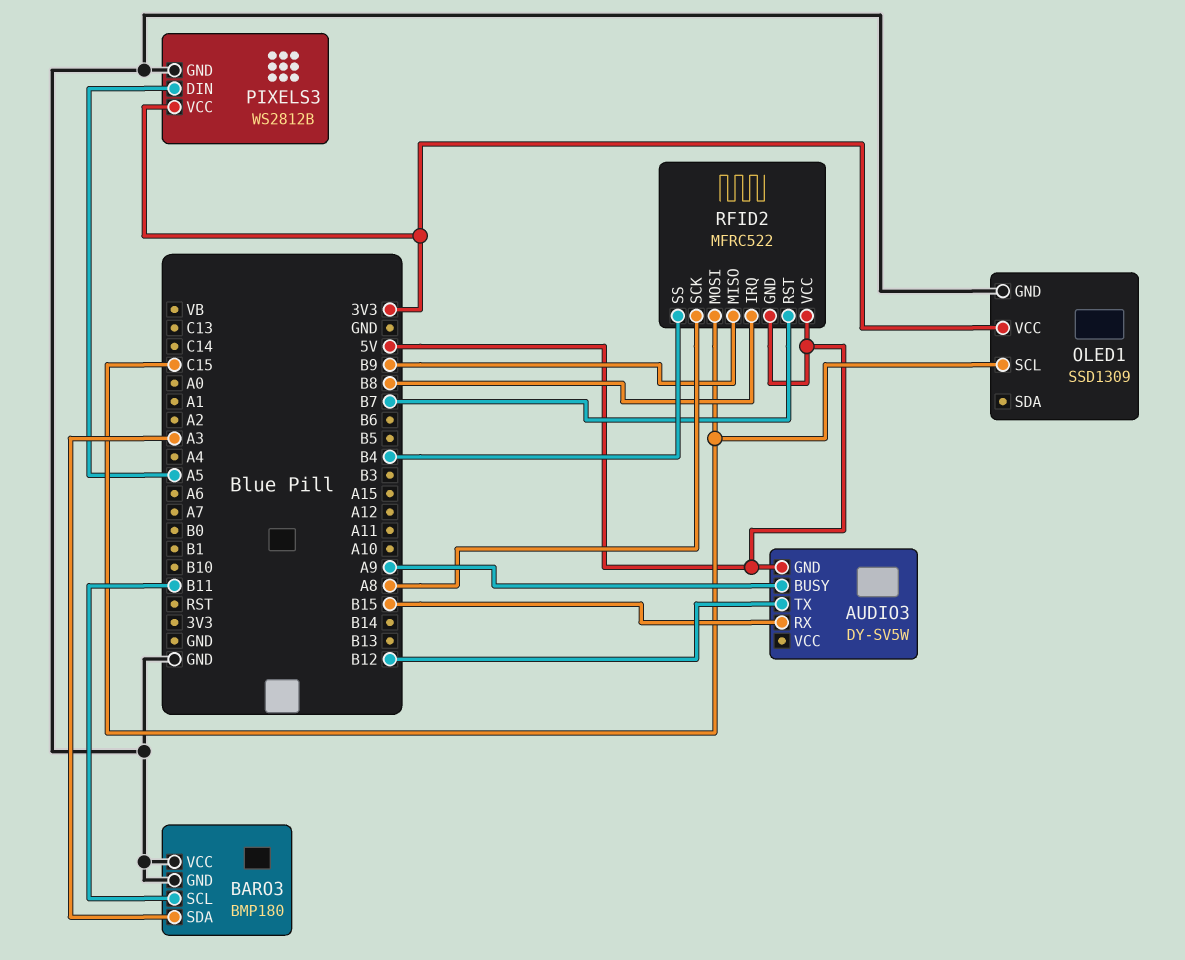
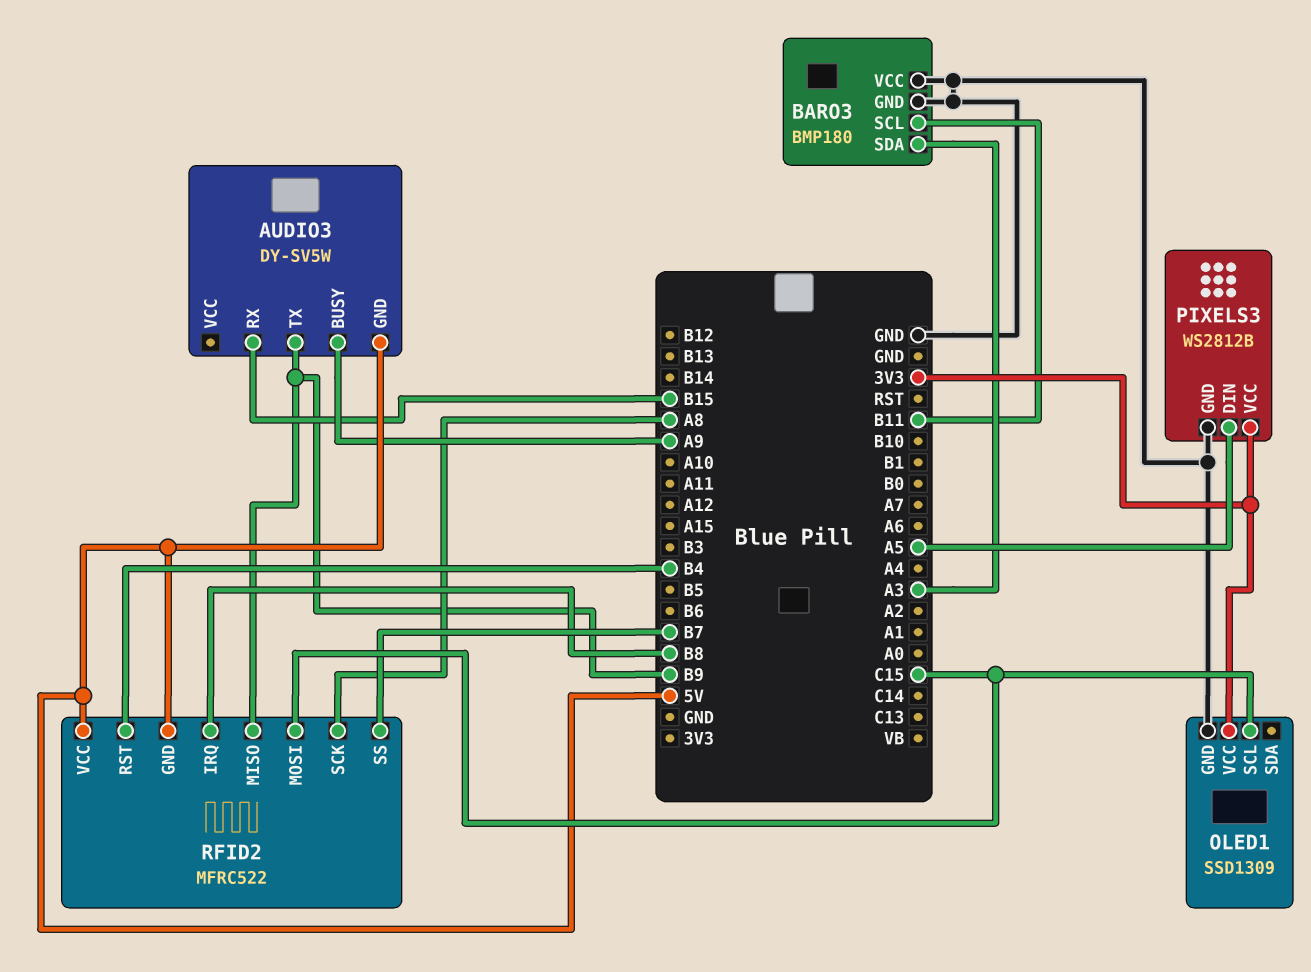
AUDIO3 pin TX: B12 -> B9
RFID2 pin RST: B7 -> B4
RFID2 pin SS: B4 -> B7

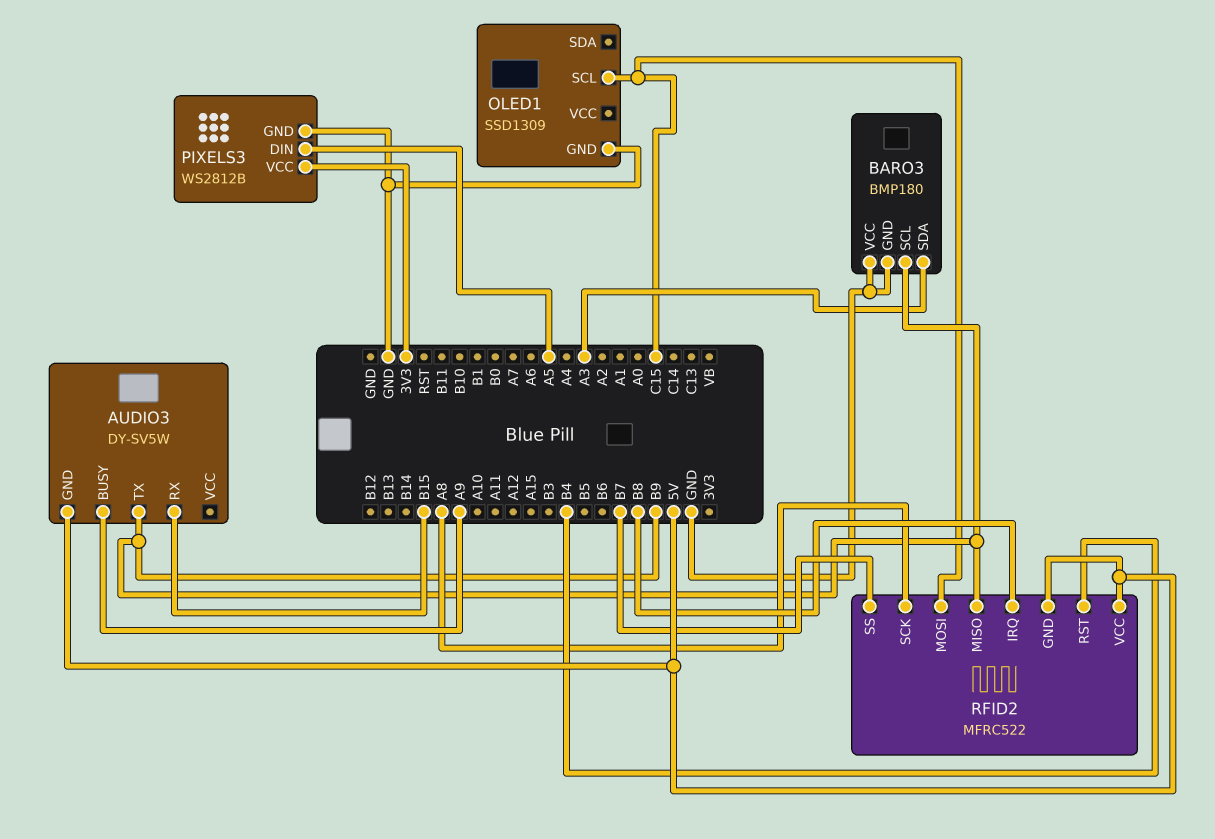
BARO3 pin SCL: B11 -> B9
OLED1 pin VCC: 3V3 -> none

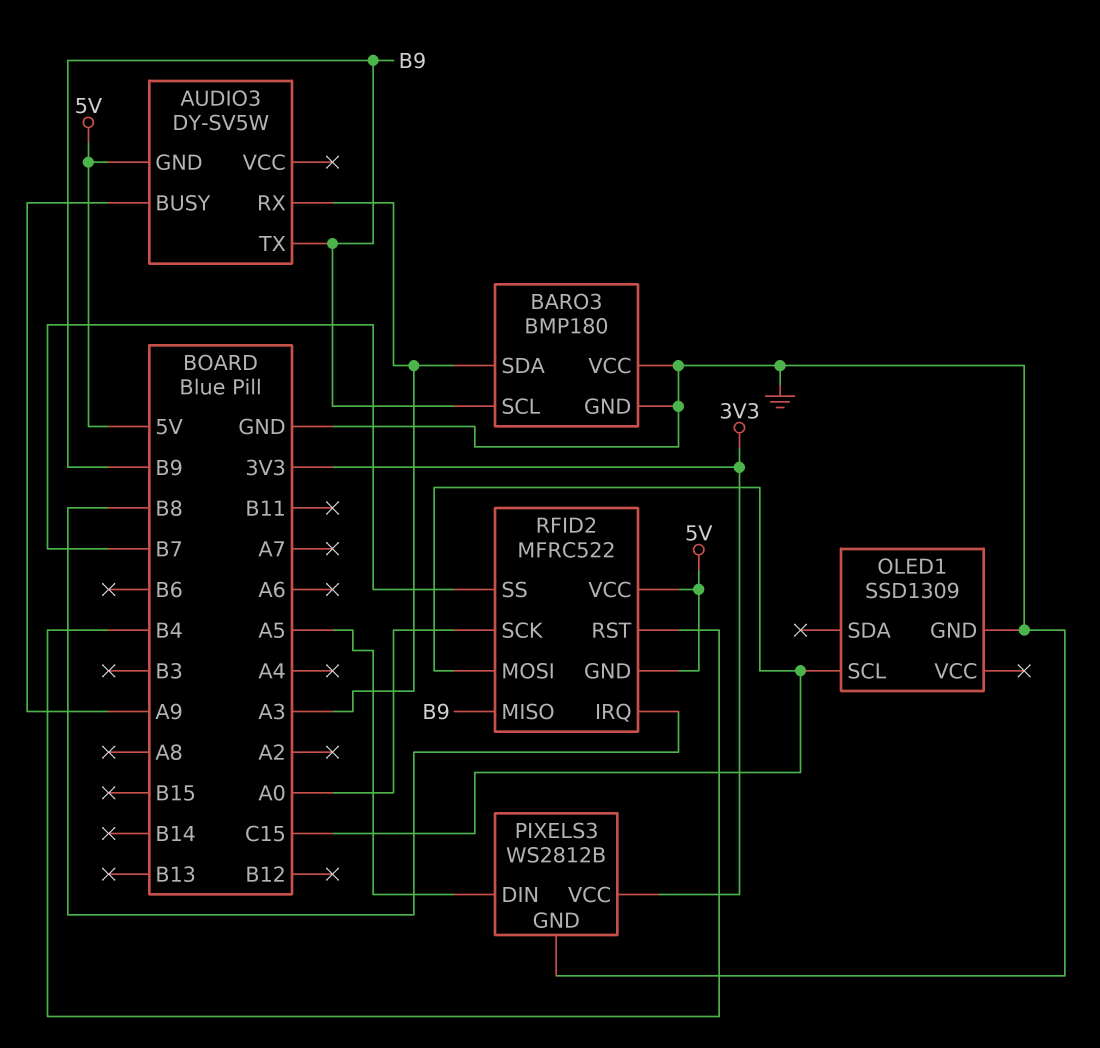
AUDIO3 pin RX: B15 -> A3
RFID2 pin SCK: A8 -> A0

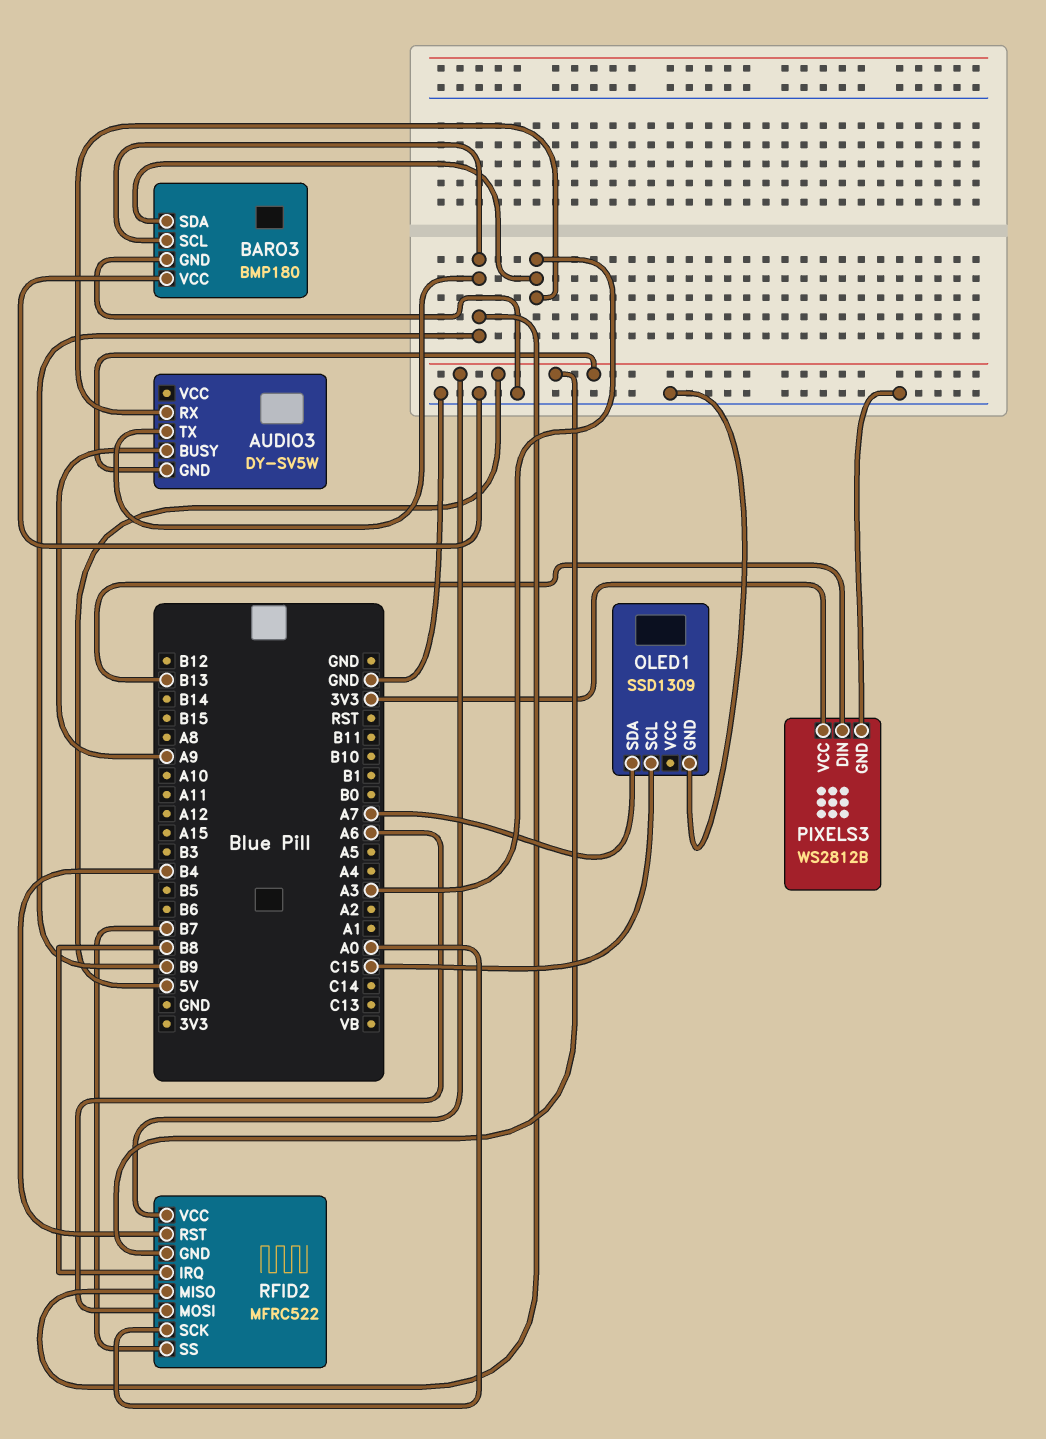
OLED1 pin SDA: none -> A7
PIXELS3 pin DIN: A5 -> B13
RFID2 pin MOSI: C15 -> A6

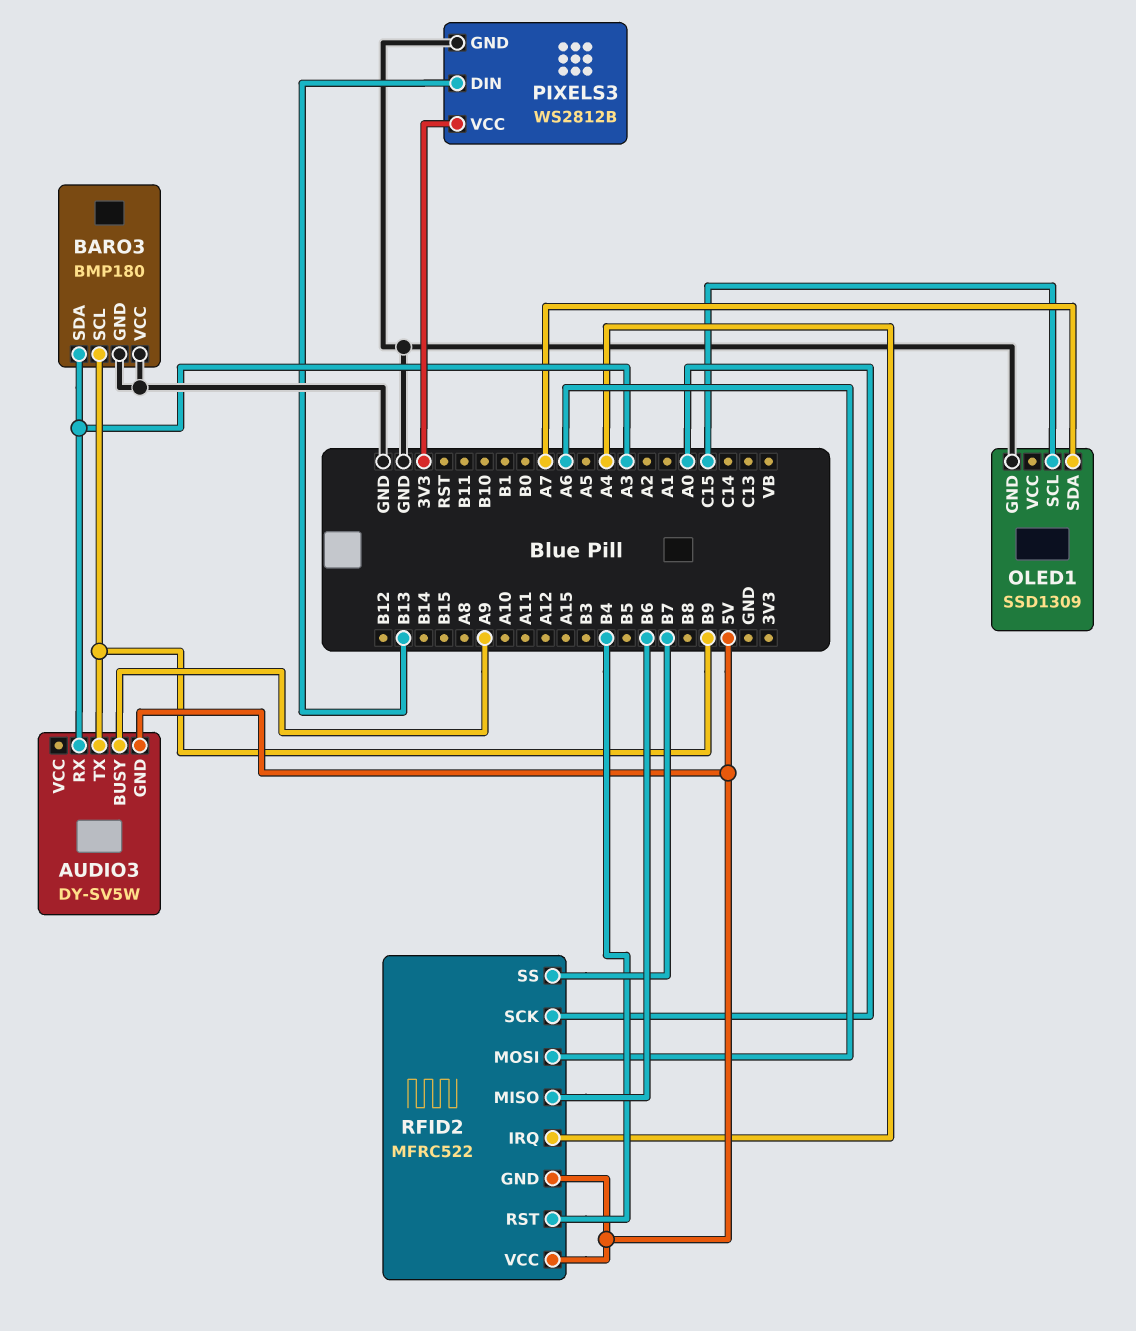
RFID2 pin IRQ: B8 -> A4
RFID2 pin MISO: B9 -> B6

